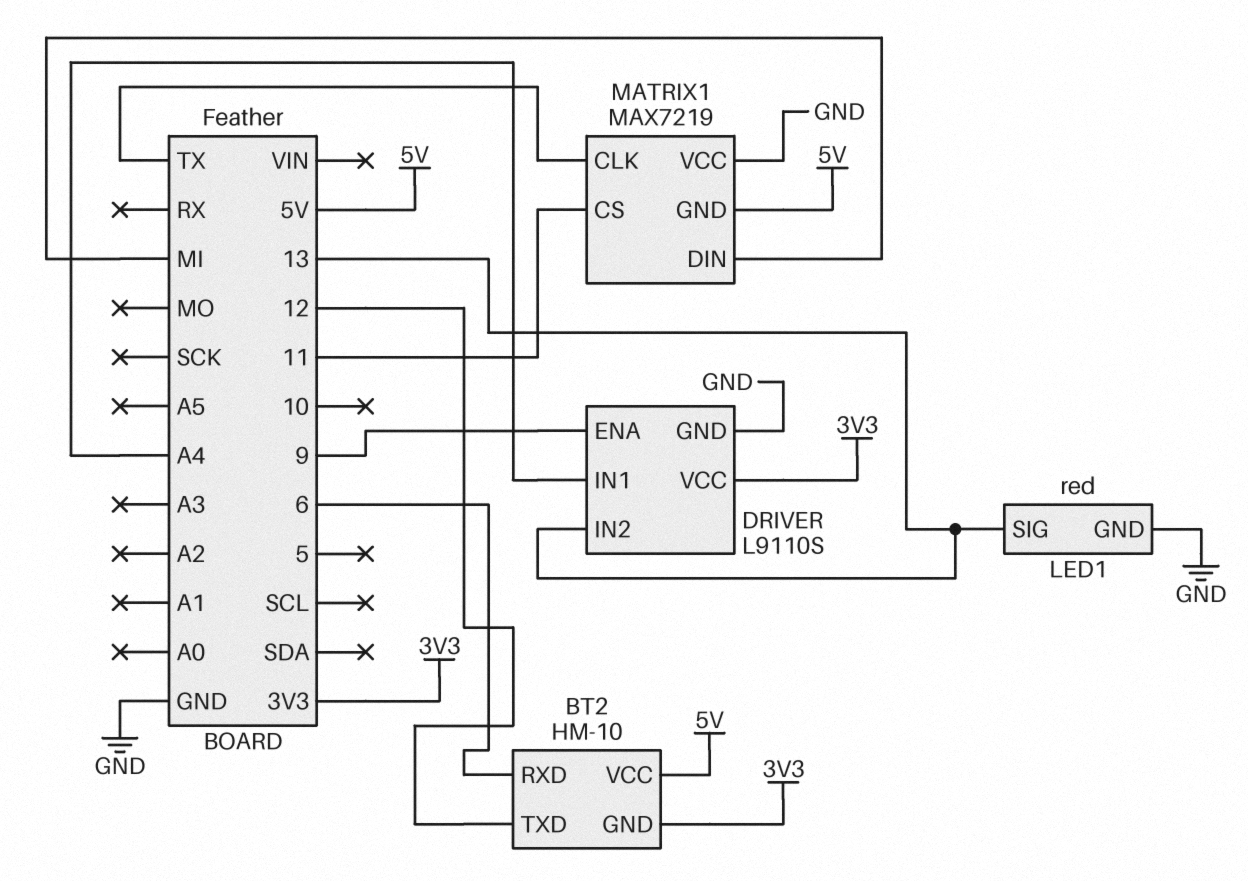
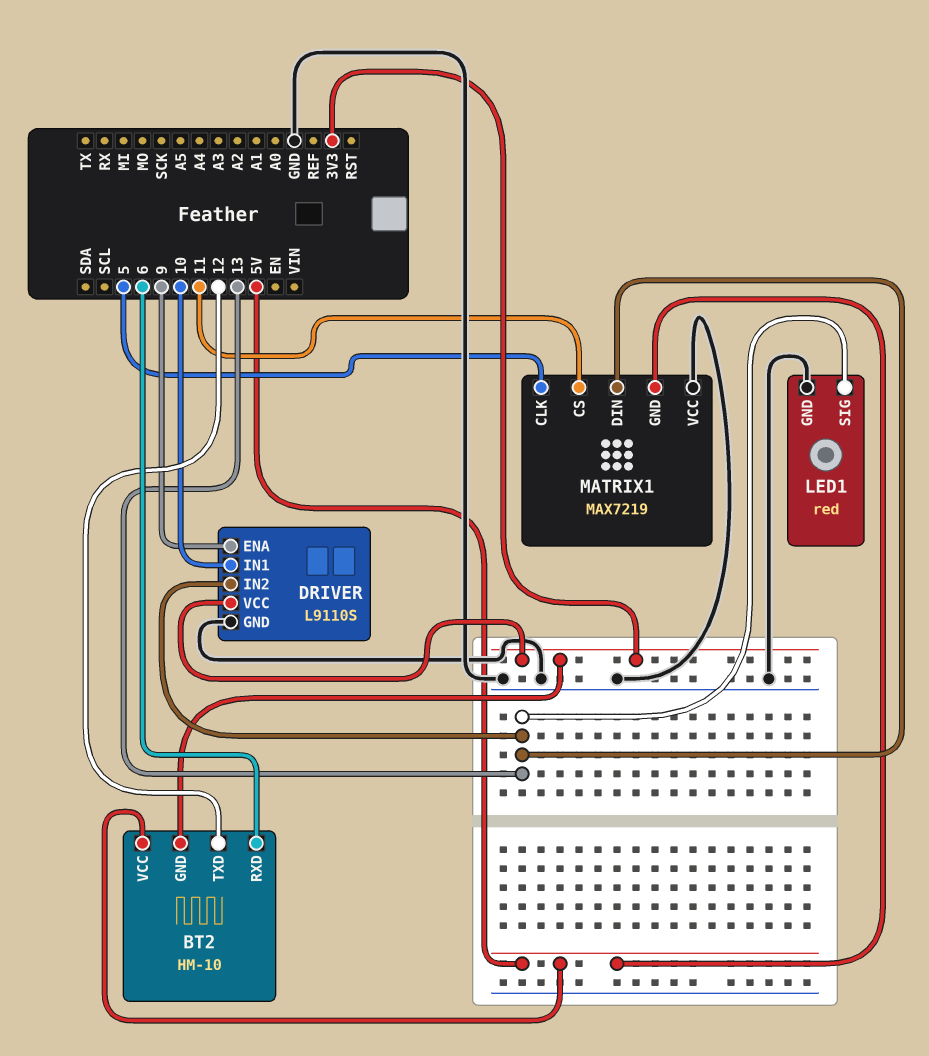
DRIVER pin IN1: A4 -> 10
MATRIX1 pin CLK: TX -> 5
MATRIX1 pin DIN: MI -> 13

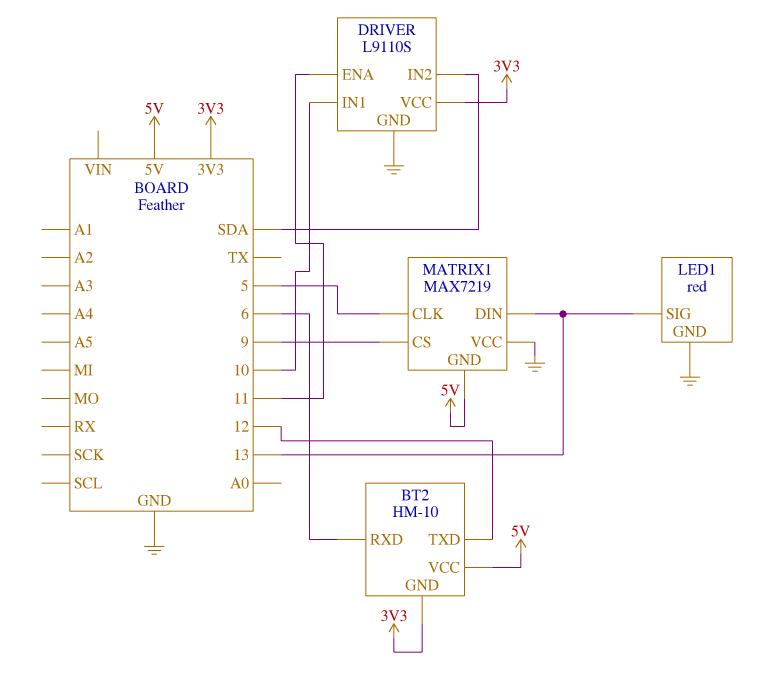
DRIVER pin ENA: 9 -> 11
DRIVER pin IN2: 13 -> SDA
MATRIX1 pin CS: 11 -> 9

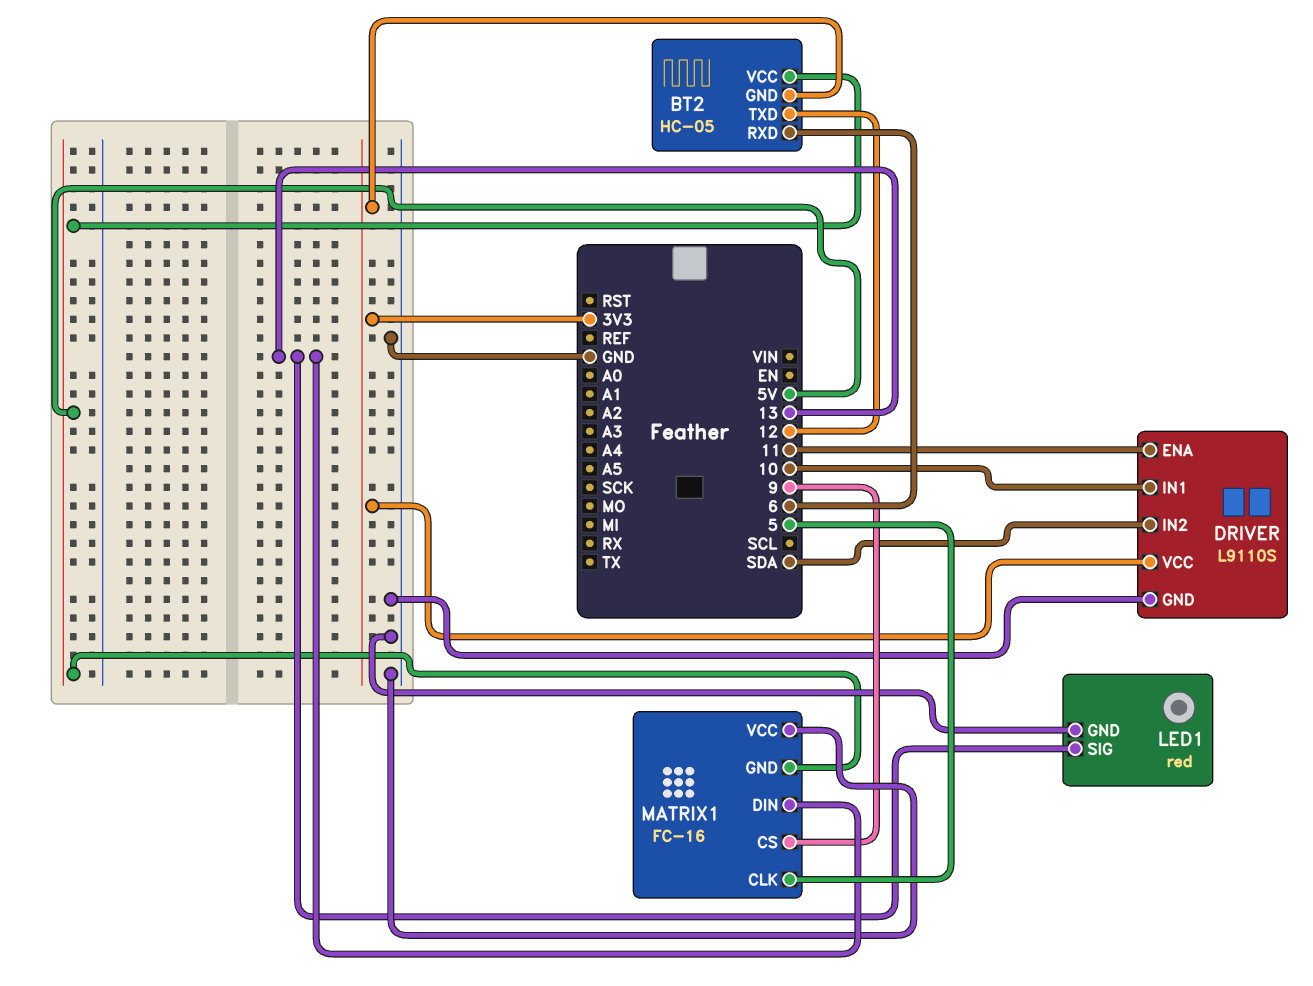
BT2: HM-10 -> HC-05
MATRIX1: MAX7219 -> FC-16

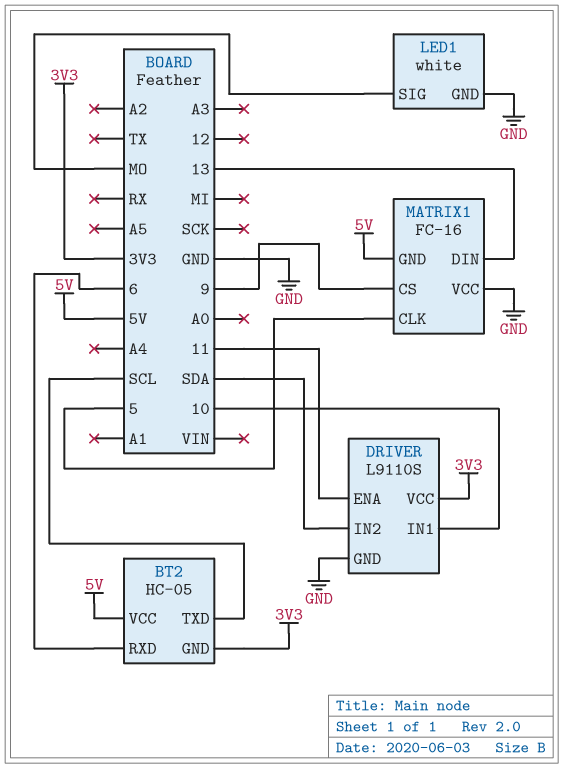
BT2 pin TXD: 12 -> SCL
LED1: red -> white
LED1 pin SIG: 13 -> MO

